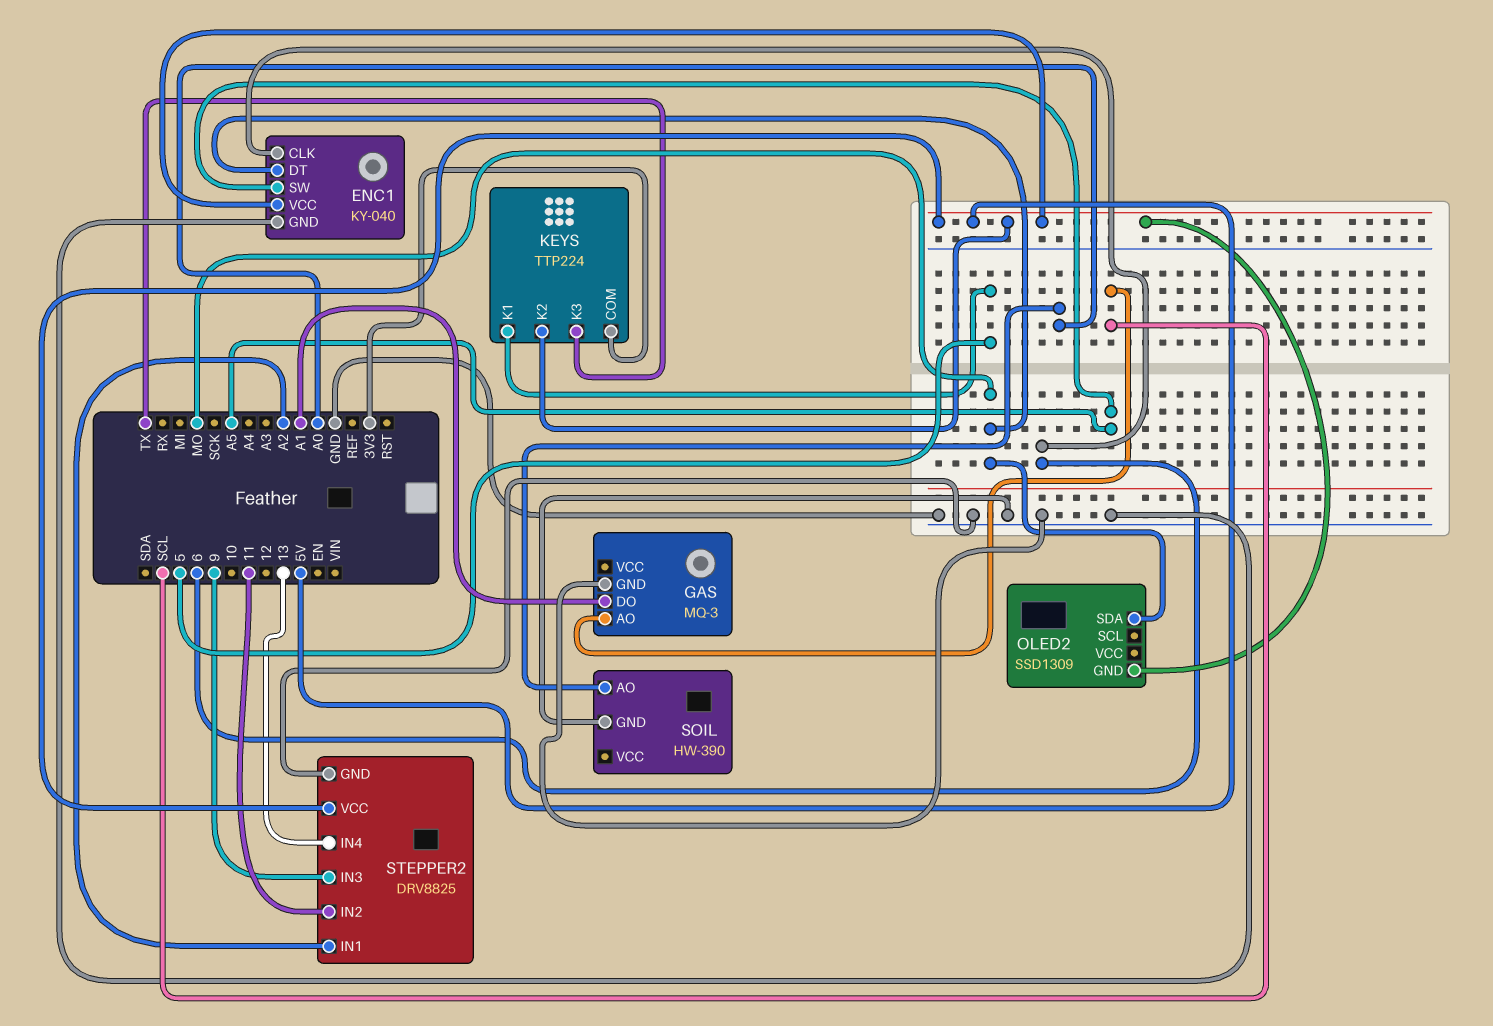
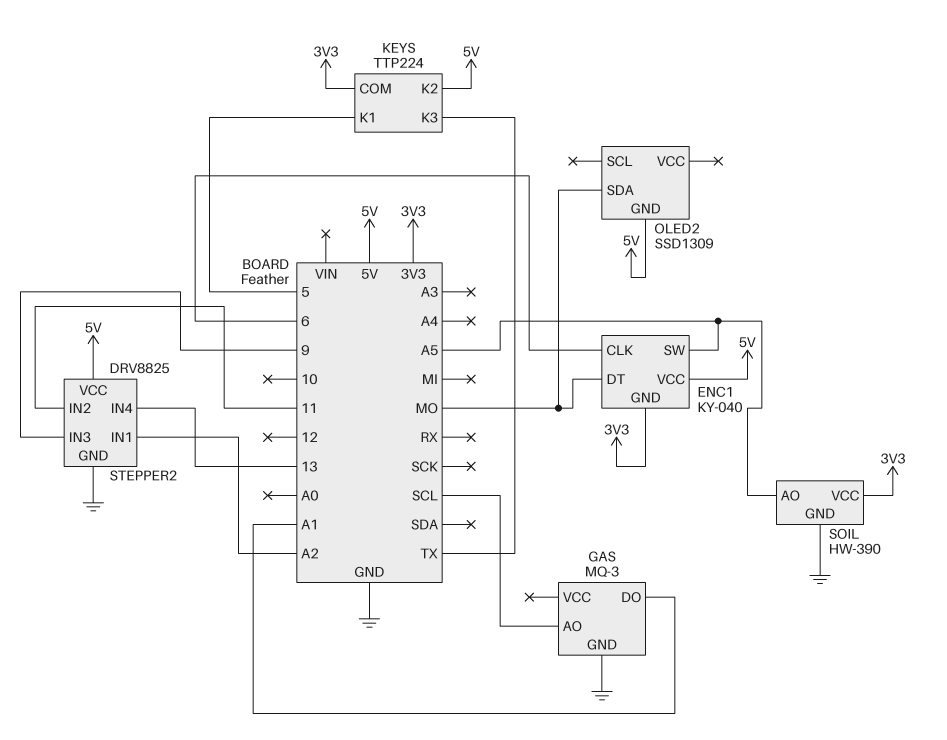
ENC1 pin GND: GND -> 3V3
SOIL pin AO: A0 -> A5
SOIL pin VCC: none -> 3V3

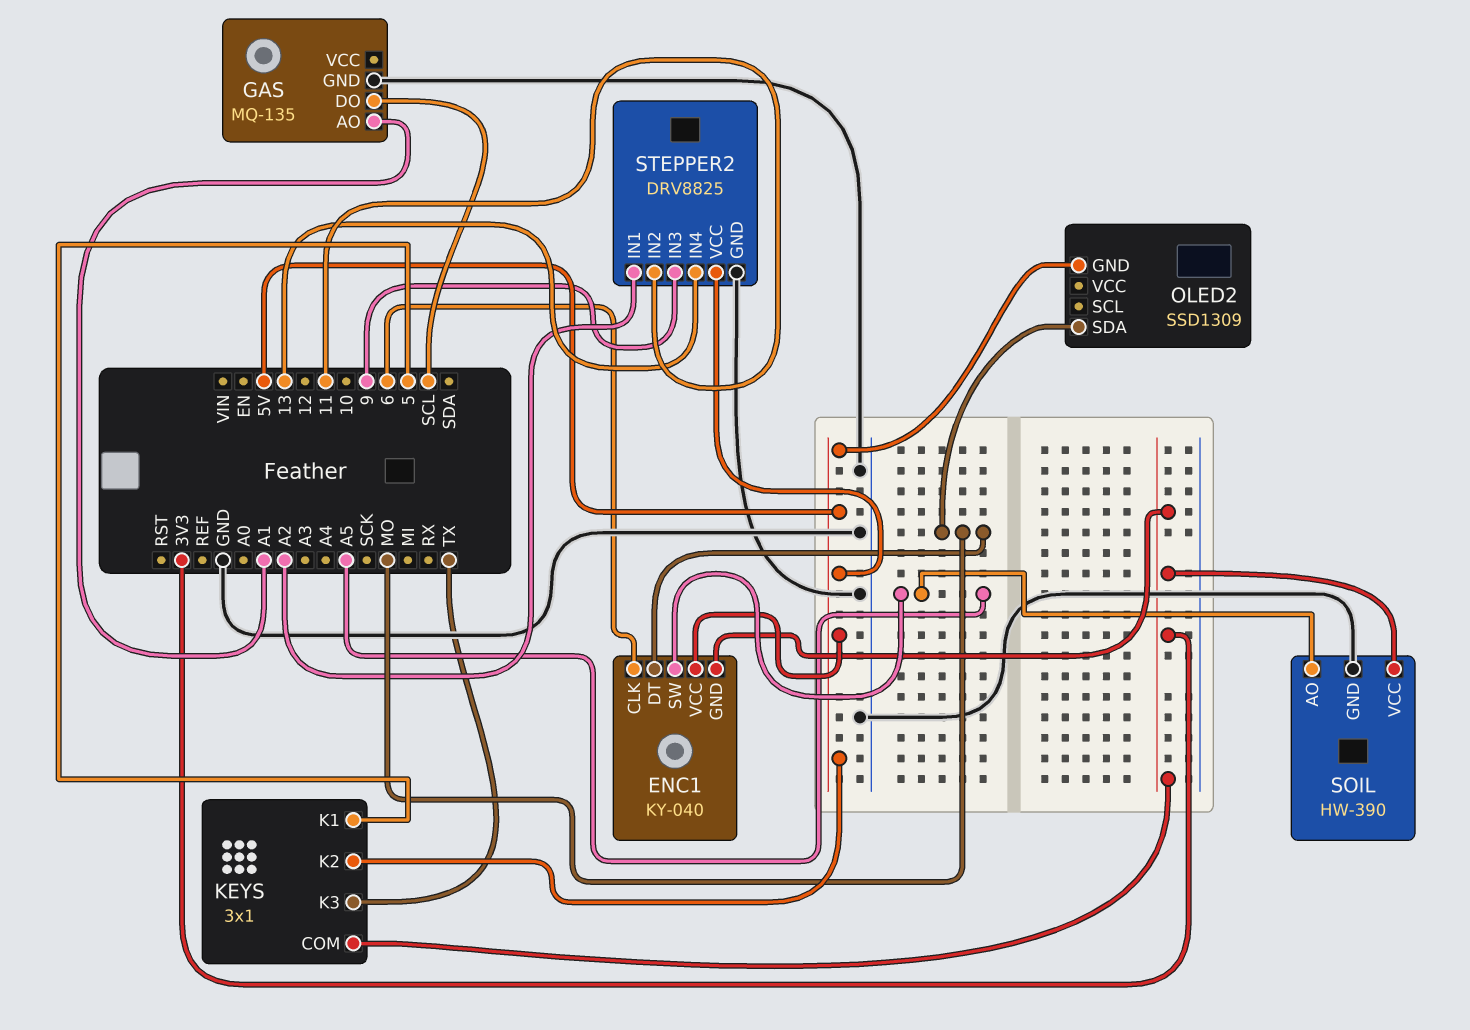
GAS: MQ-3 -> MQ-135
GAS pin AO: SCL -> A1
GAS pin DO: A1 -> SCL
KEYS: TTP224 -> 3x1

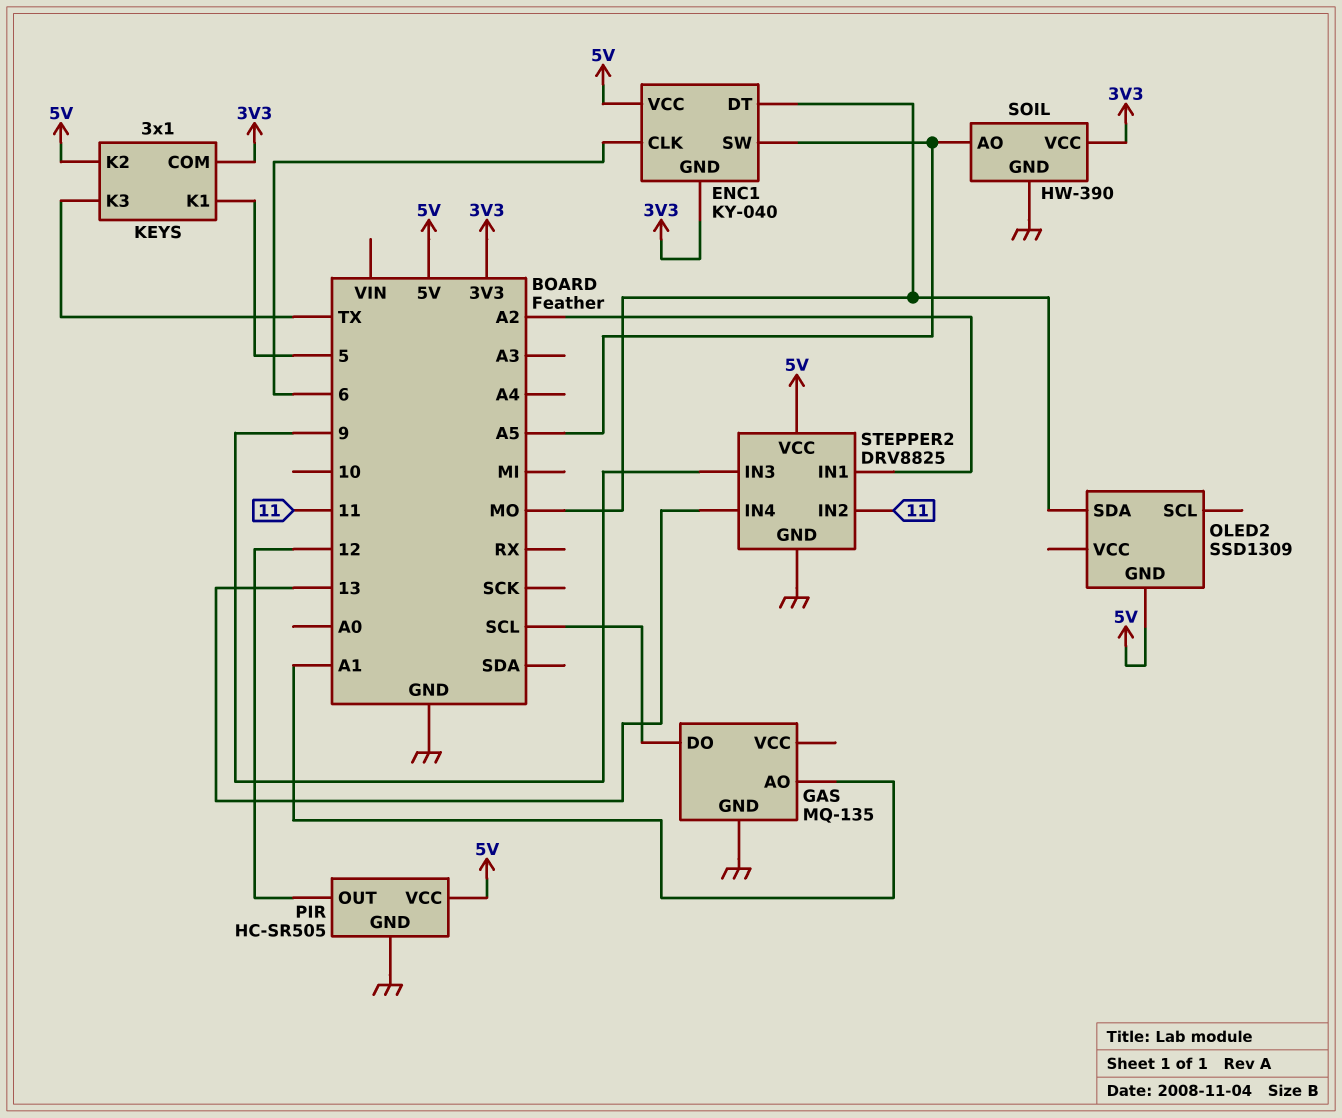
PIR: none -> HC-SR505
PIR pin GND: none -> GND
PIR pin OUT: none -> 12
PIR pin VCC: none -> 5V

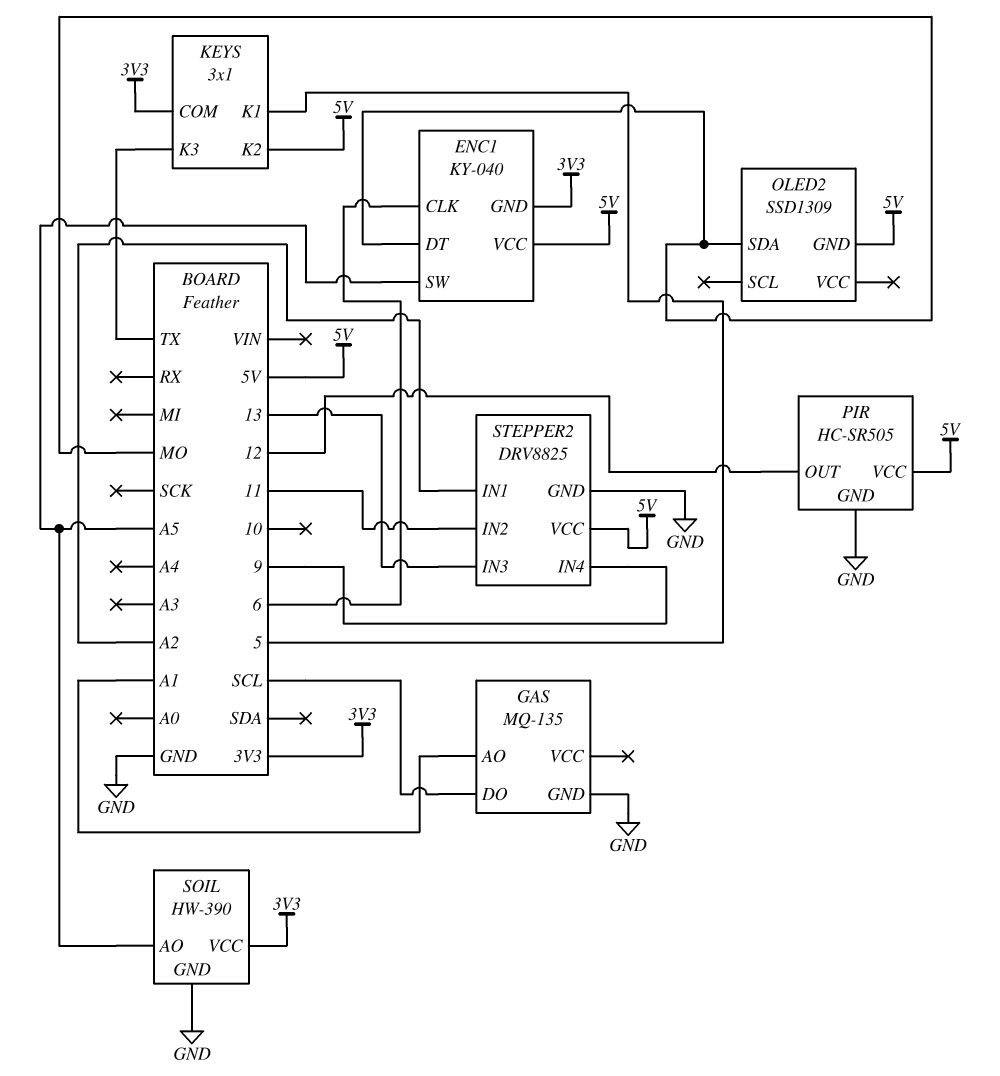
STEPPER2 pin IN3: 9 -> 13
STEPPER2 pin IN4: 13 -> 9

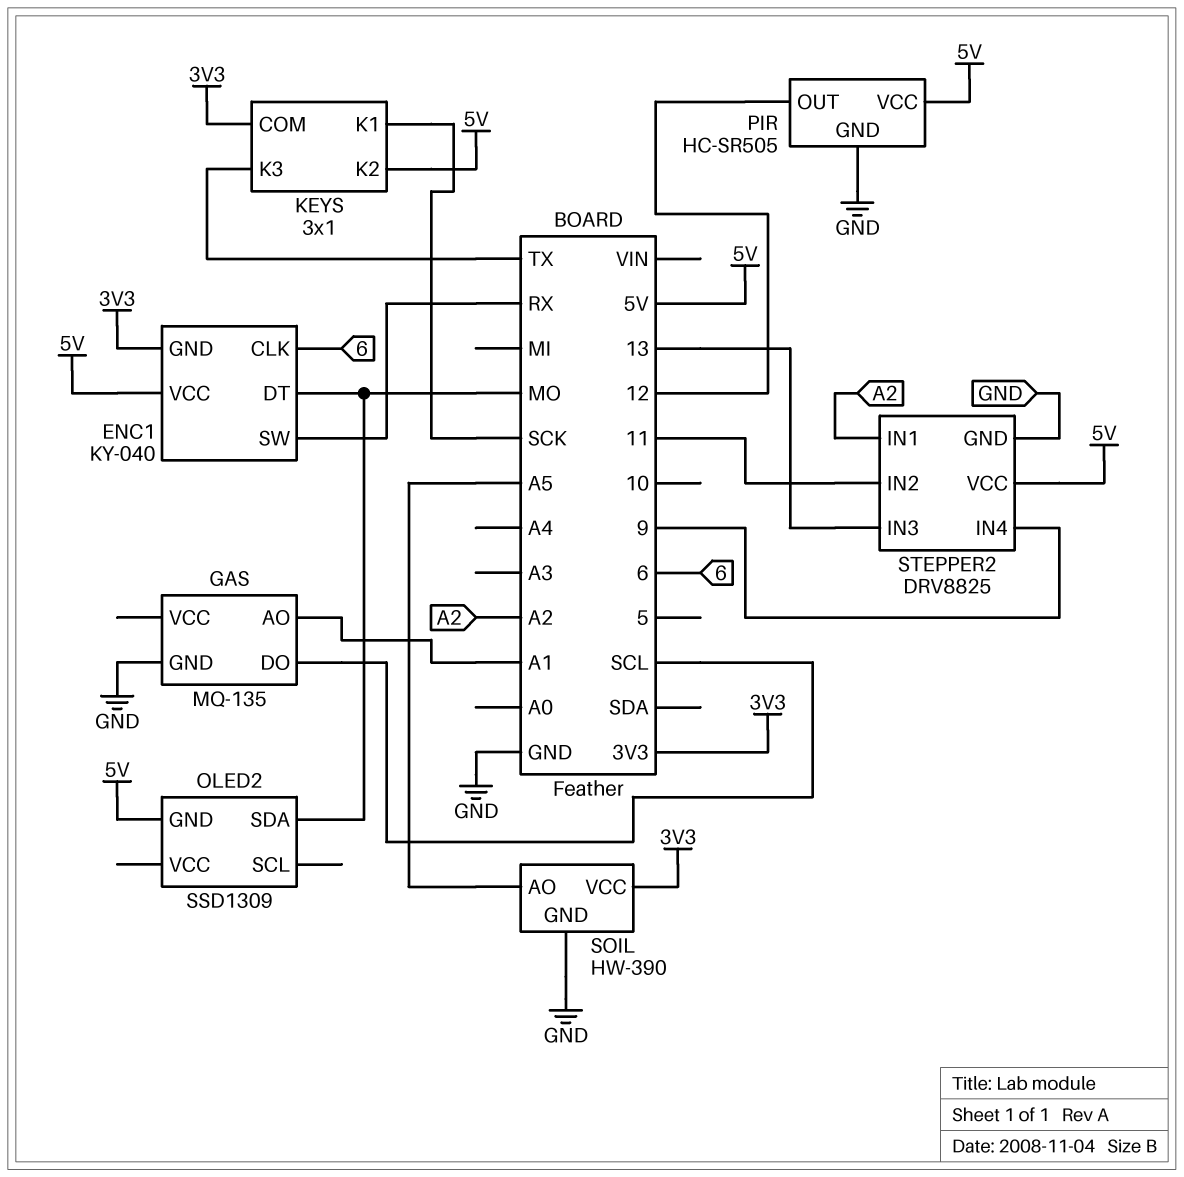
ENC1 pin SW: A5 -> RX
KEYS pin K1: 5 -> SCK

